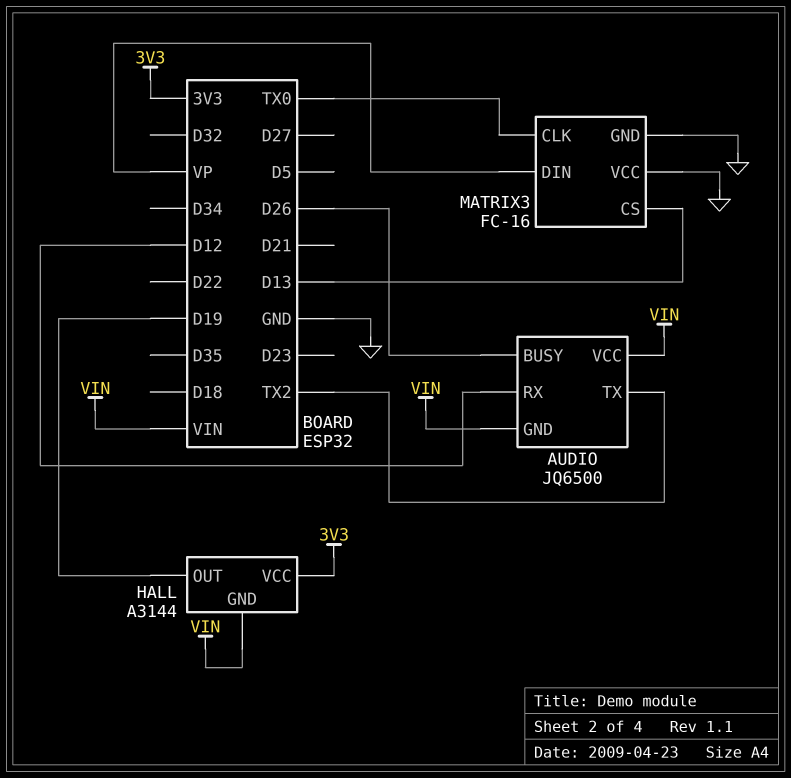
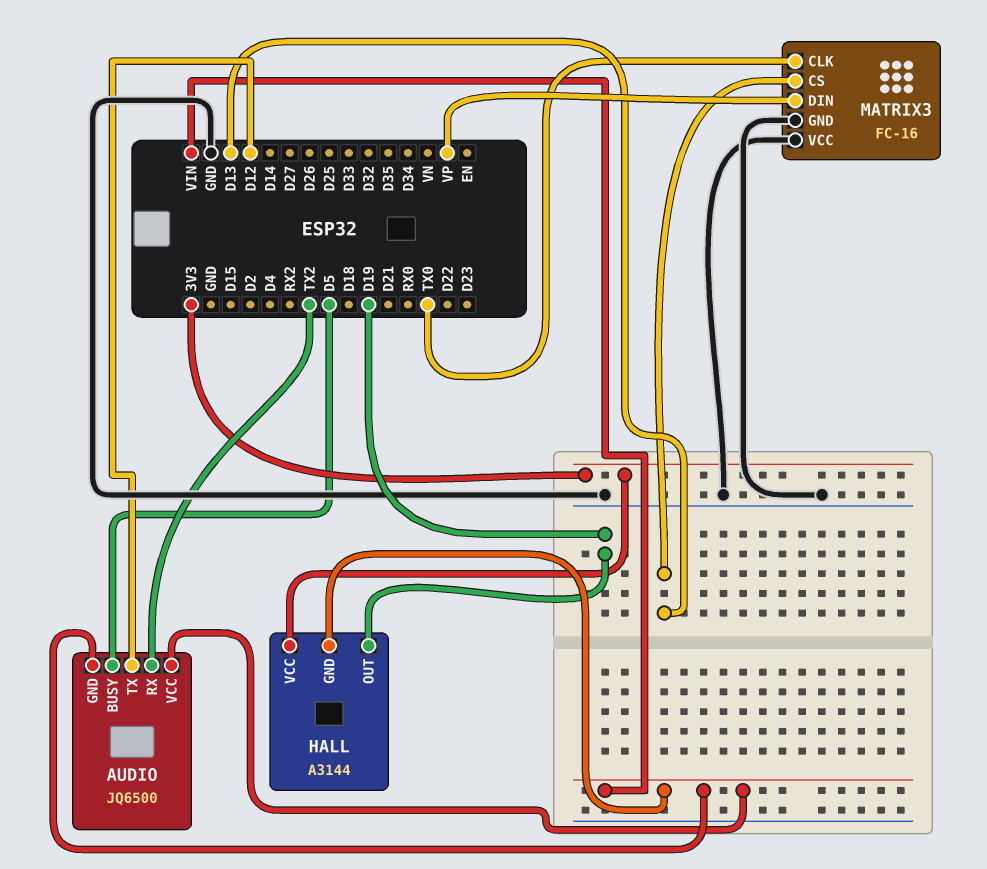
AUDIO pin BUSY: D26 -> D5
AUDIO pin RX: D12 -> TX2
AUDIO pin TX: TX2 -> D12

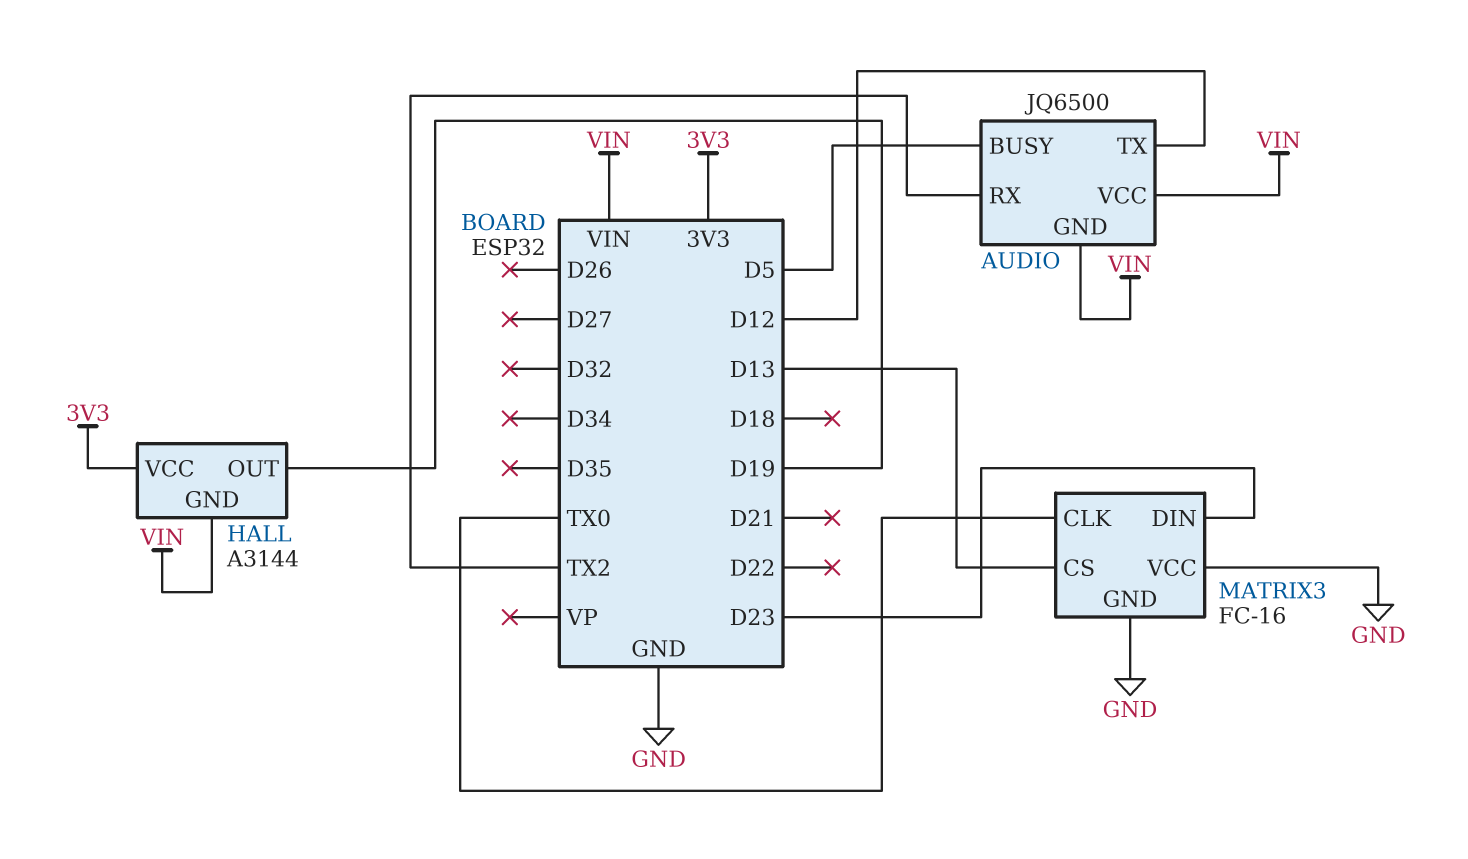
MATRIX3 pin DIN: VP -> D23

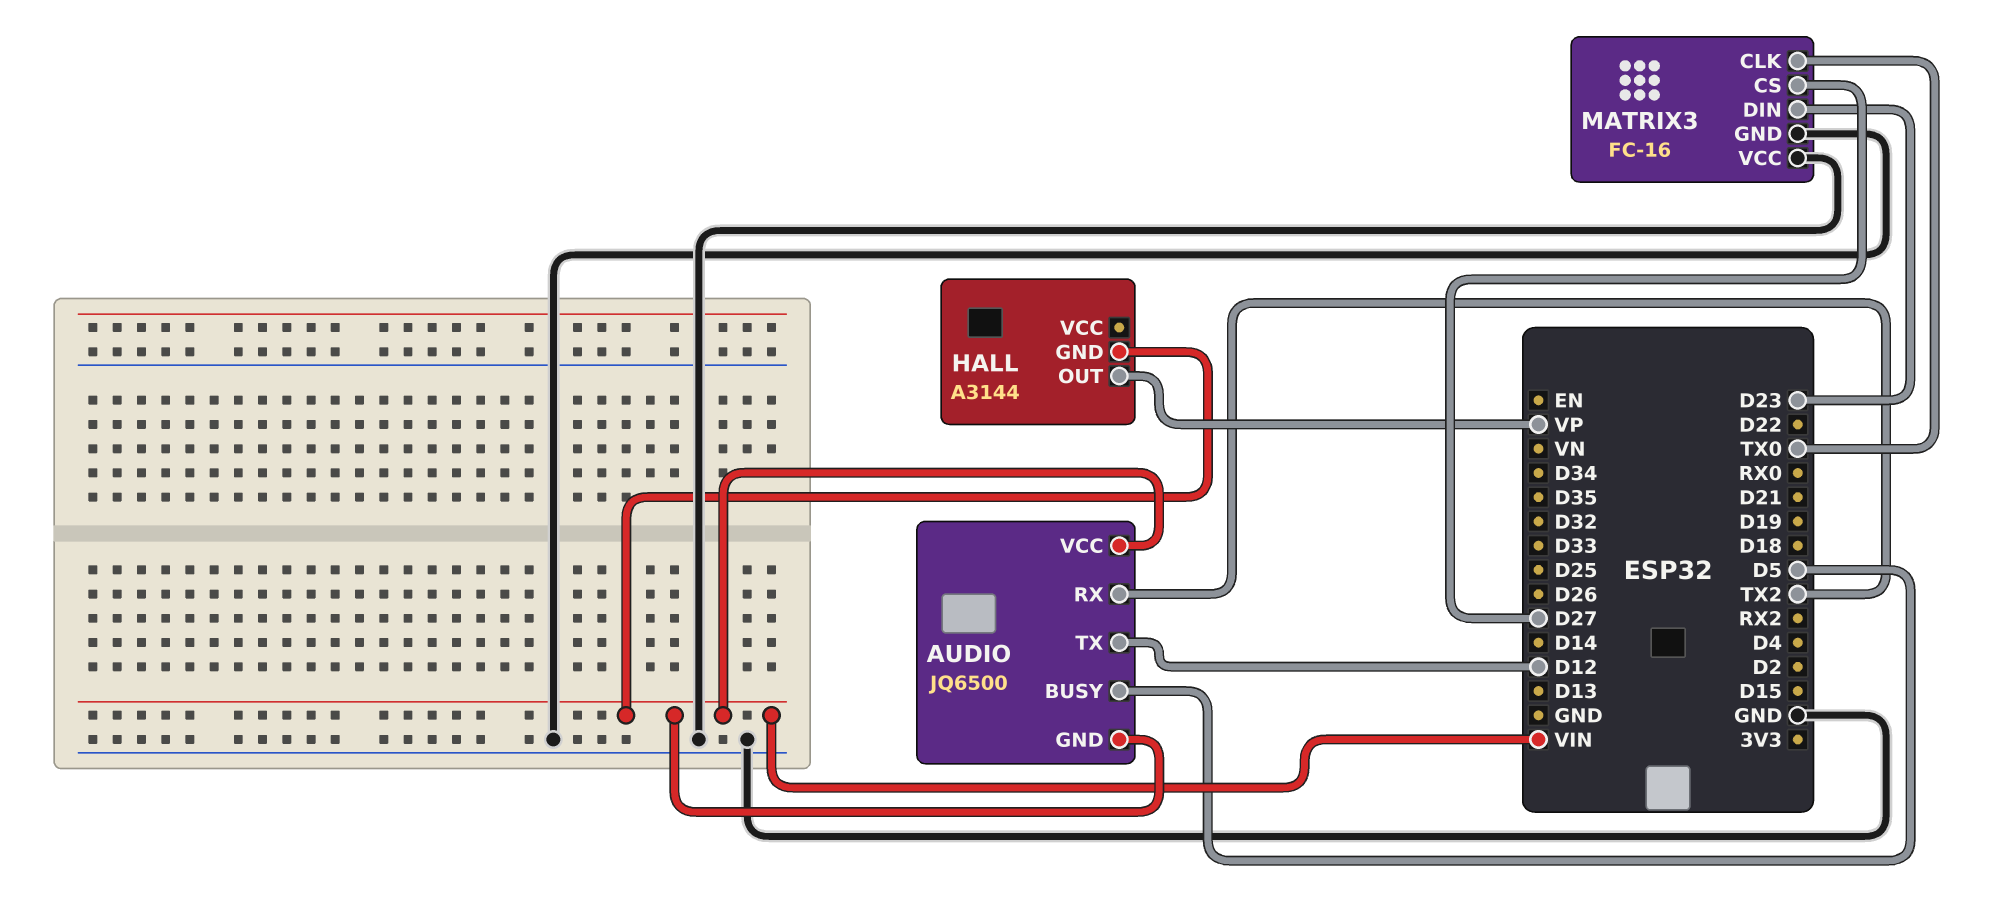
HALL pin OUT: D19 -> VP
HALL pin VCC: 3V3 -> none
MATRIX3 pin CS: D13 -> D27

